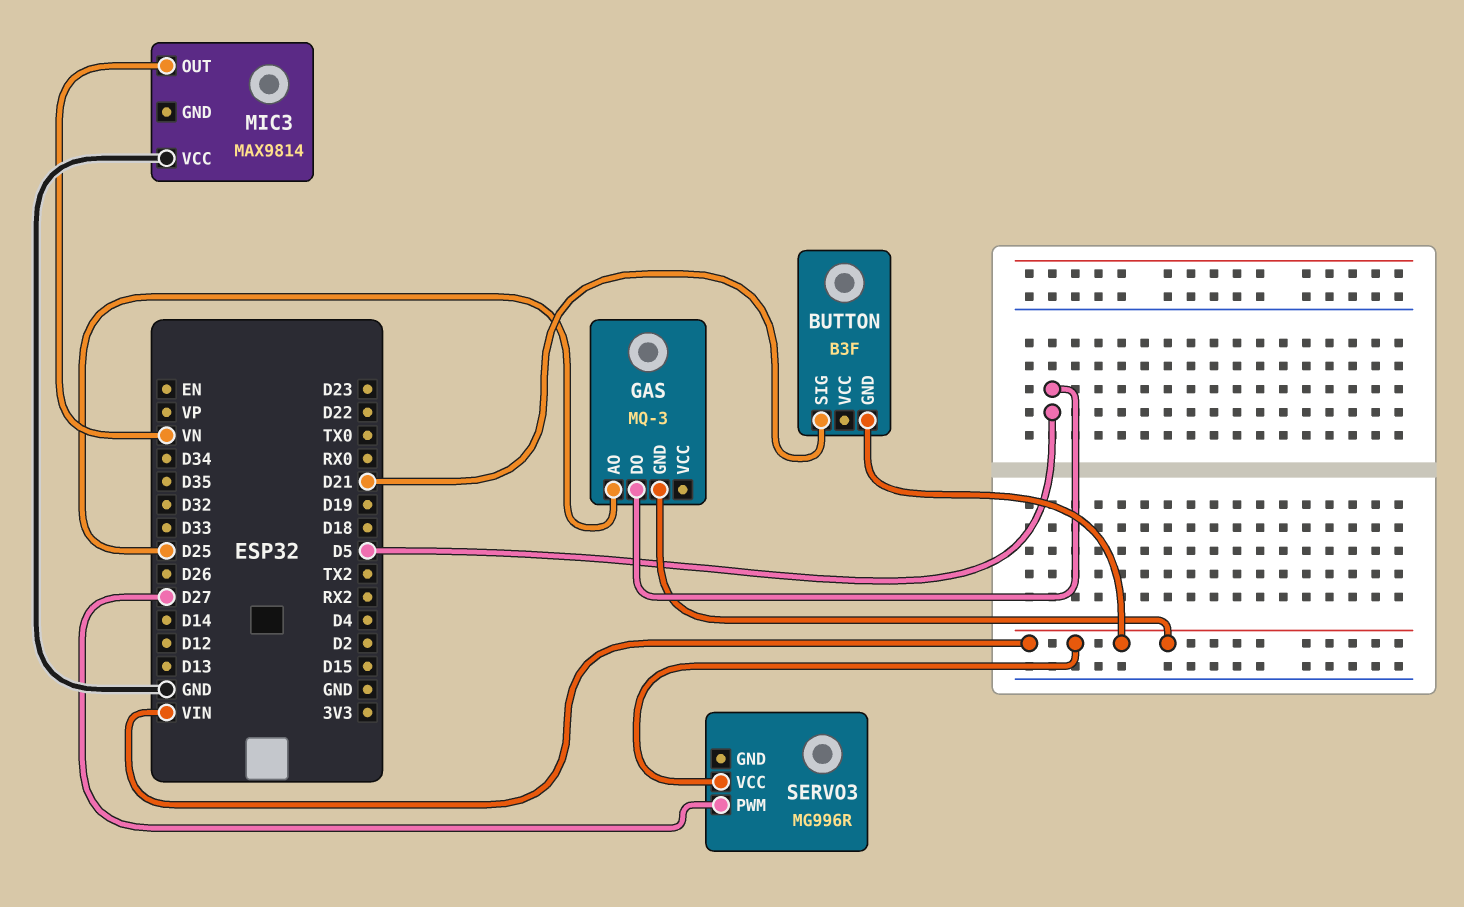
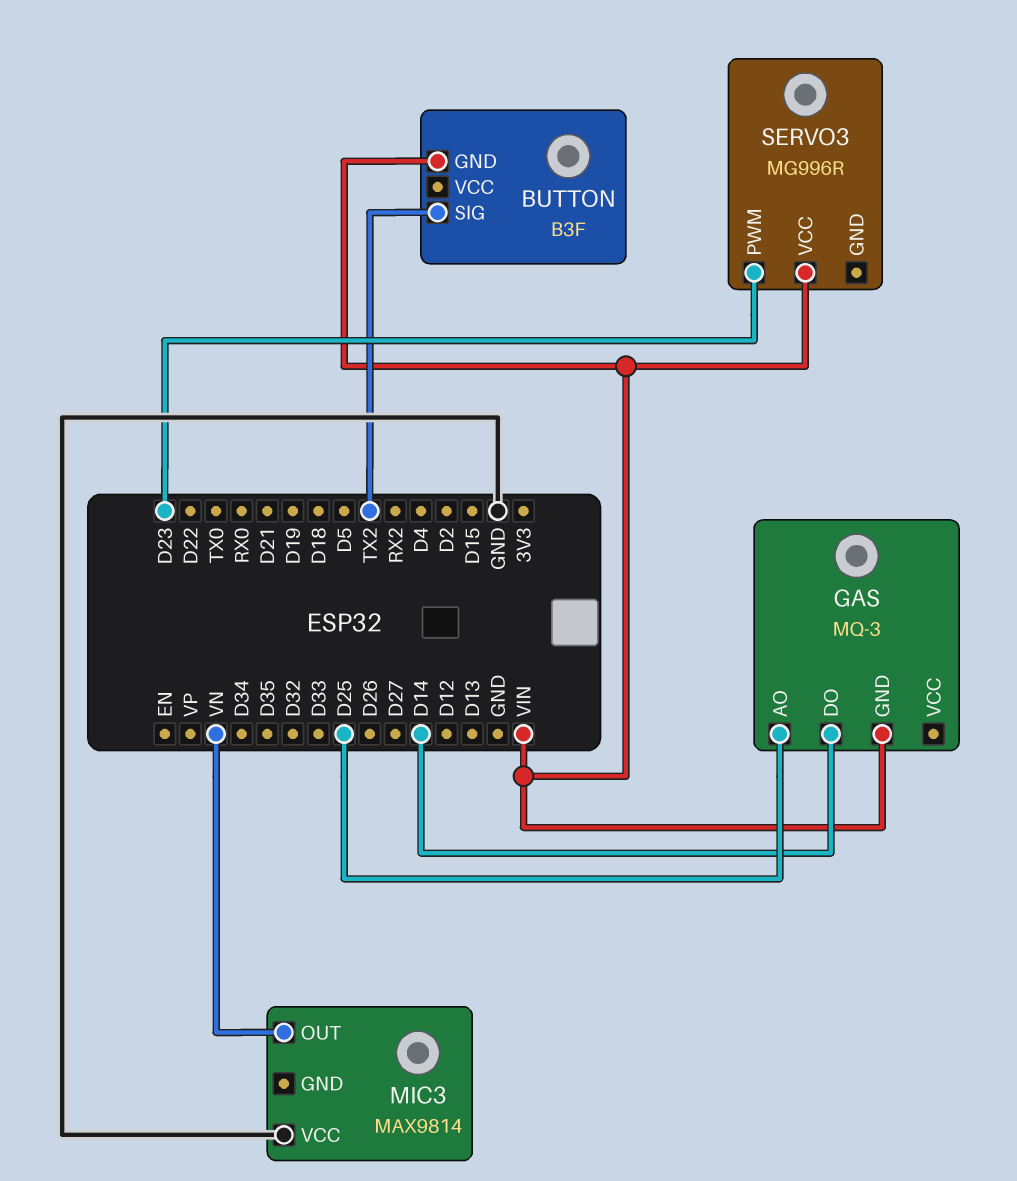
BUTTON pin SIG: D21 -> TX2
GAS pin DO: D5 -> D14
SERVO3 pin PWM: D27 -> D23

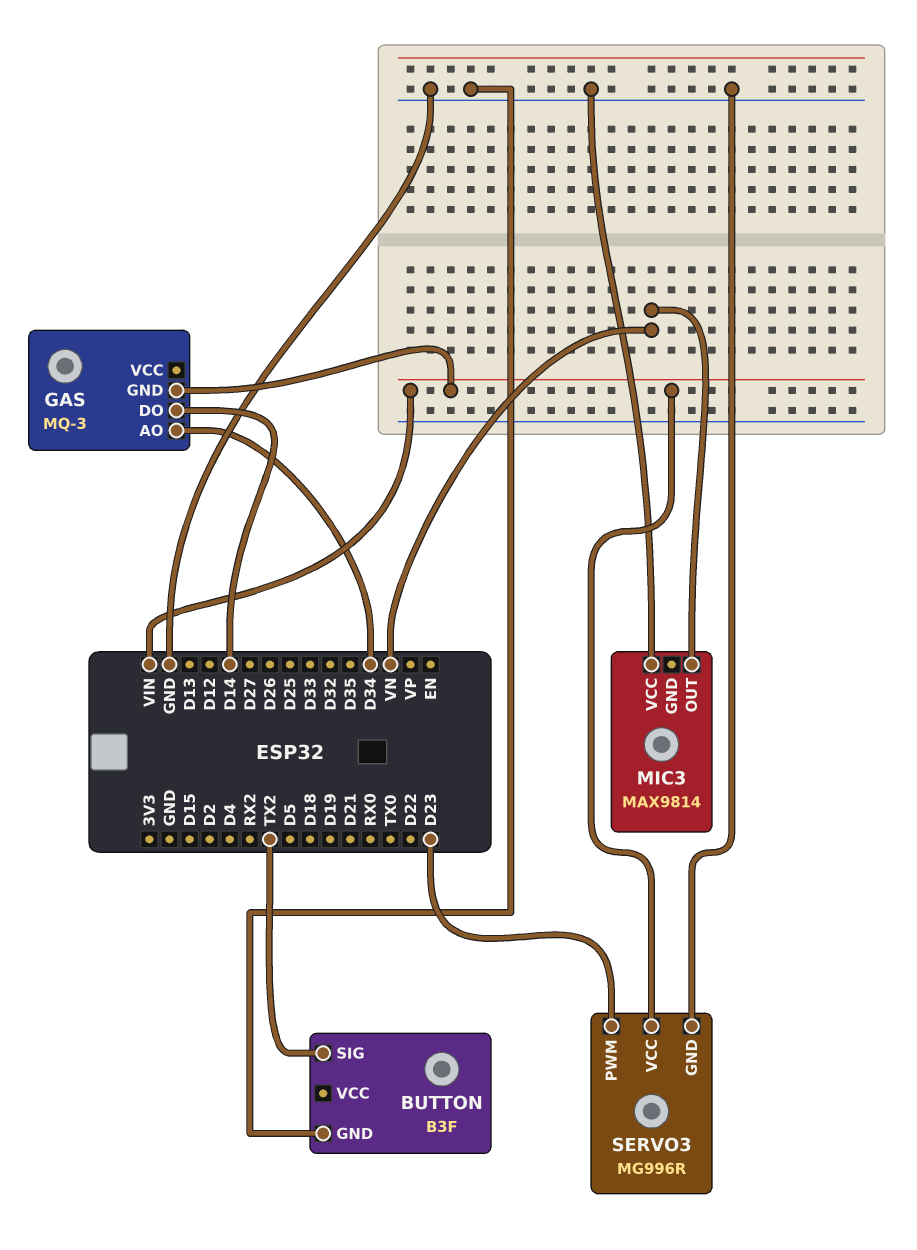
BUTTON pin GND: VIN -> GND
GAS pin AO: D25 -> D34
SERVO3 pin GND: none -> GND

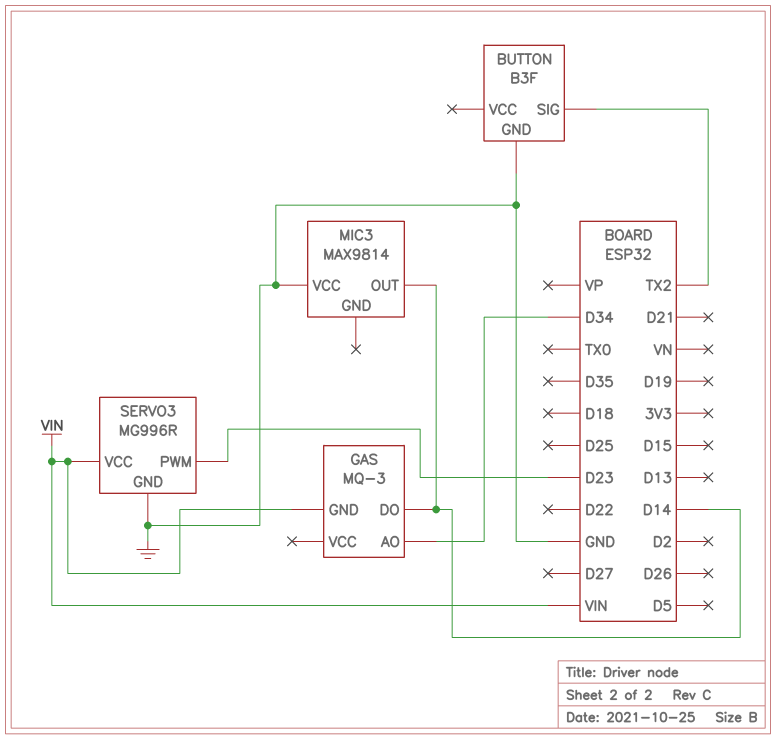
MIC3 pin OUT: VN -> D14

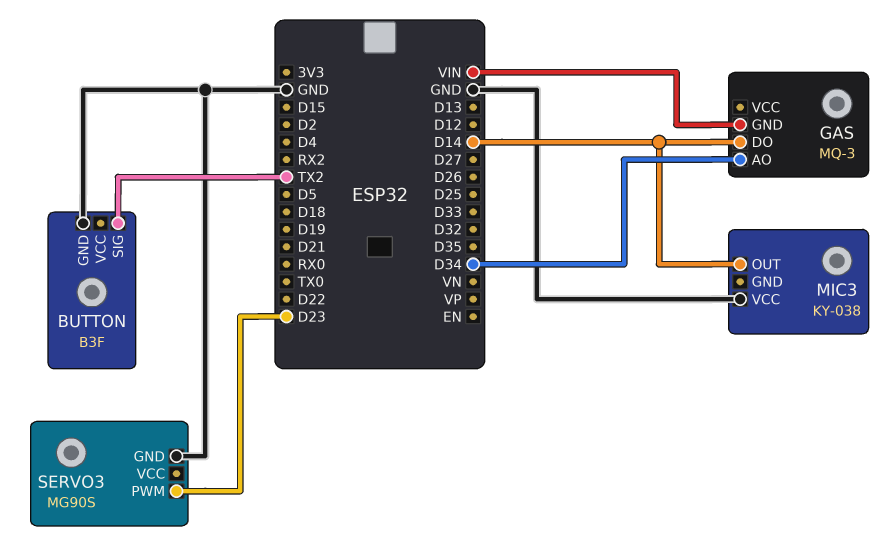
MIC3: MAX9814 -> KY-038
SERVO3: MG996R -> MG90S
SERVO3 pin VCC: VIN -> none

